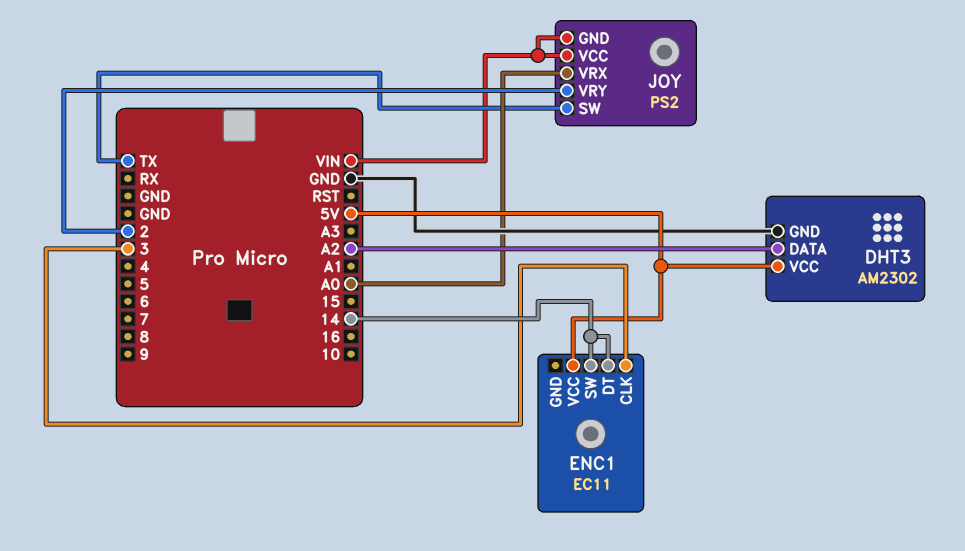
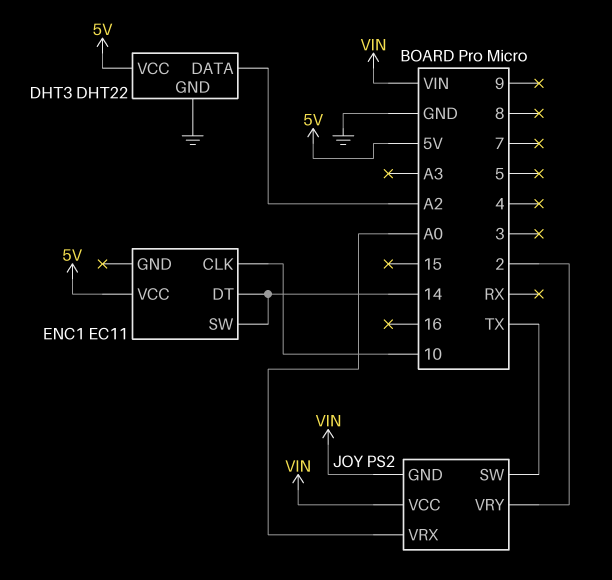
DHT3: AM2302 -> DHT22
ENC1 pin CLK: 3 -> 10

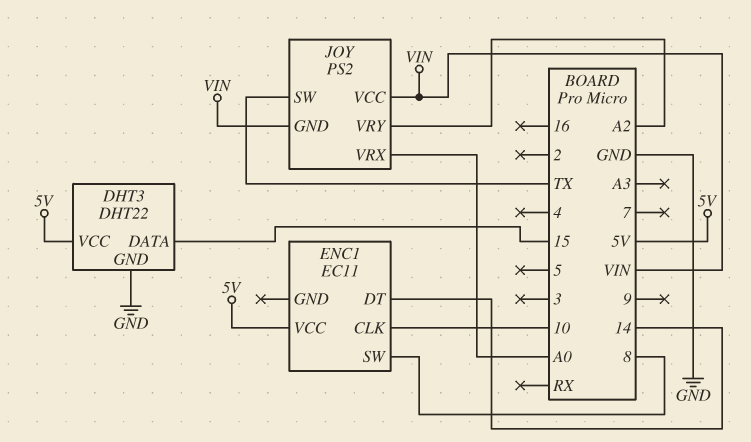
DHT3 pin DATA: A2 -> 15
ENC1 pin SW: 14 -> 8
JOY pin VRY: 2 -> A2

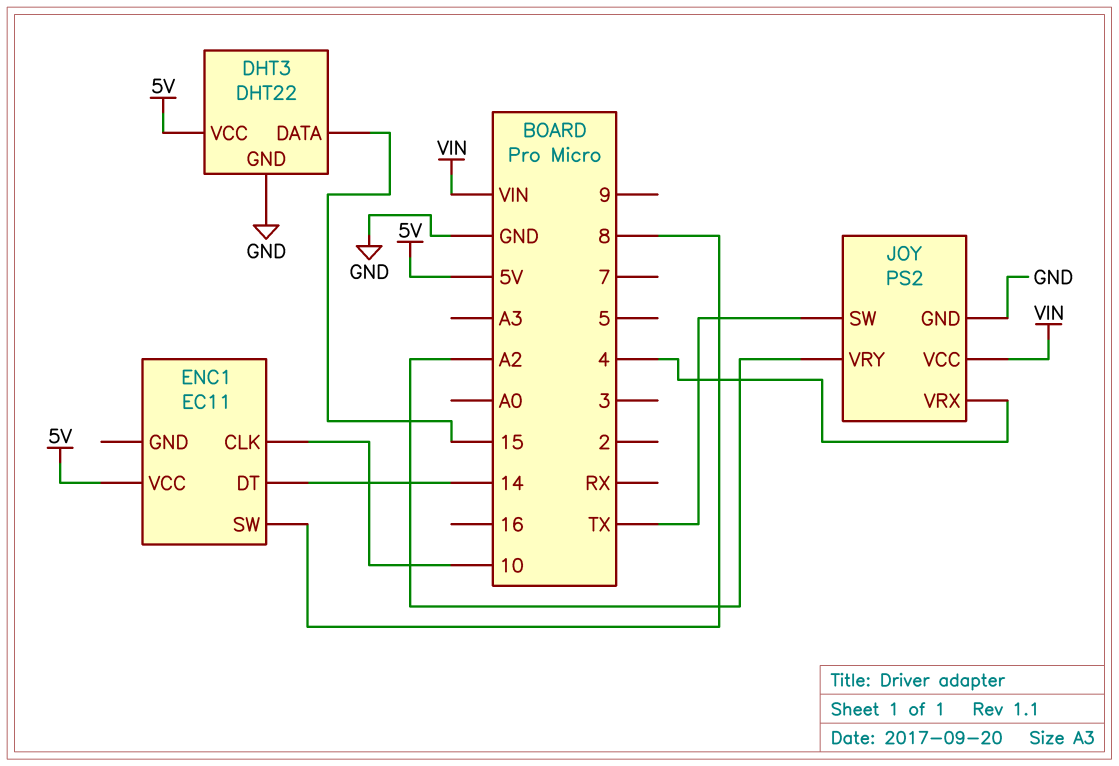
JOY pin GND: VIN -> GND
JOY pin VRX: A0 -> 4

